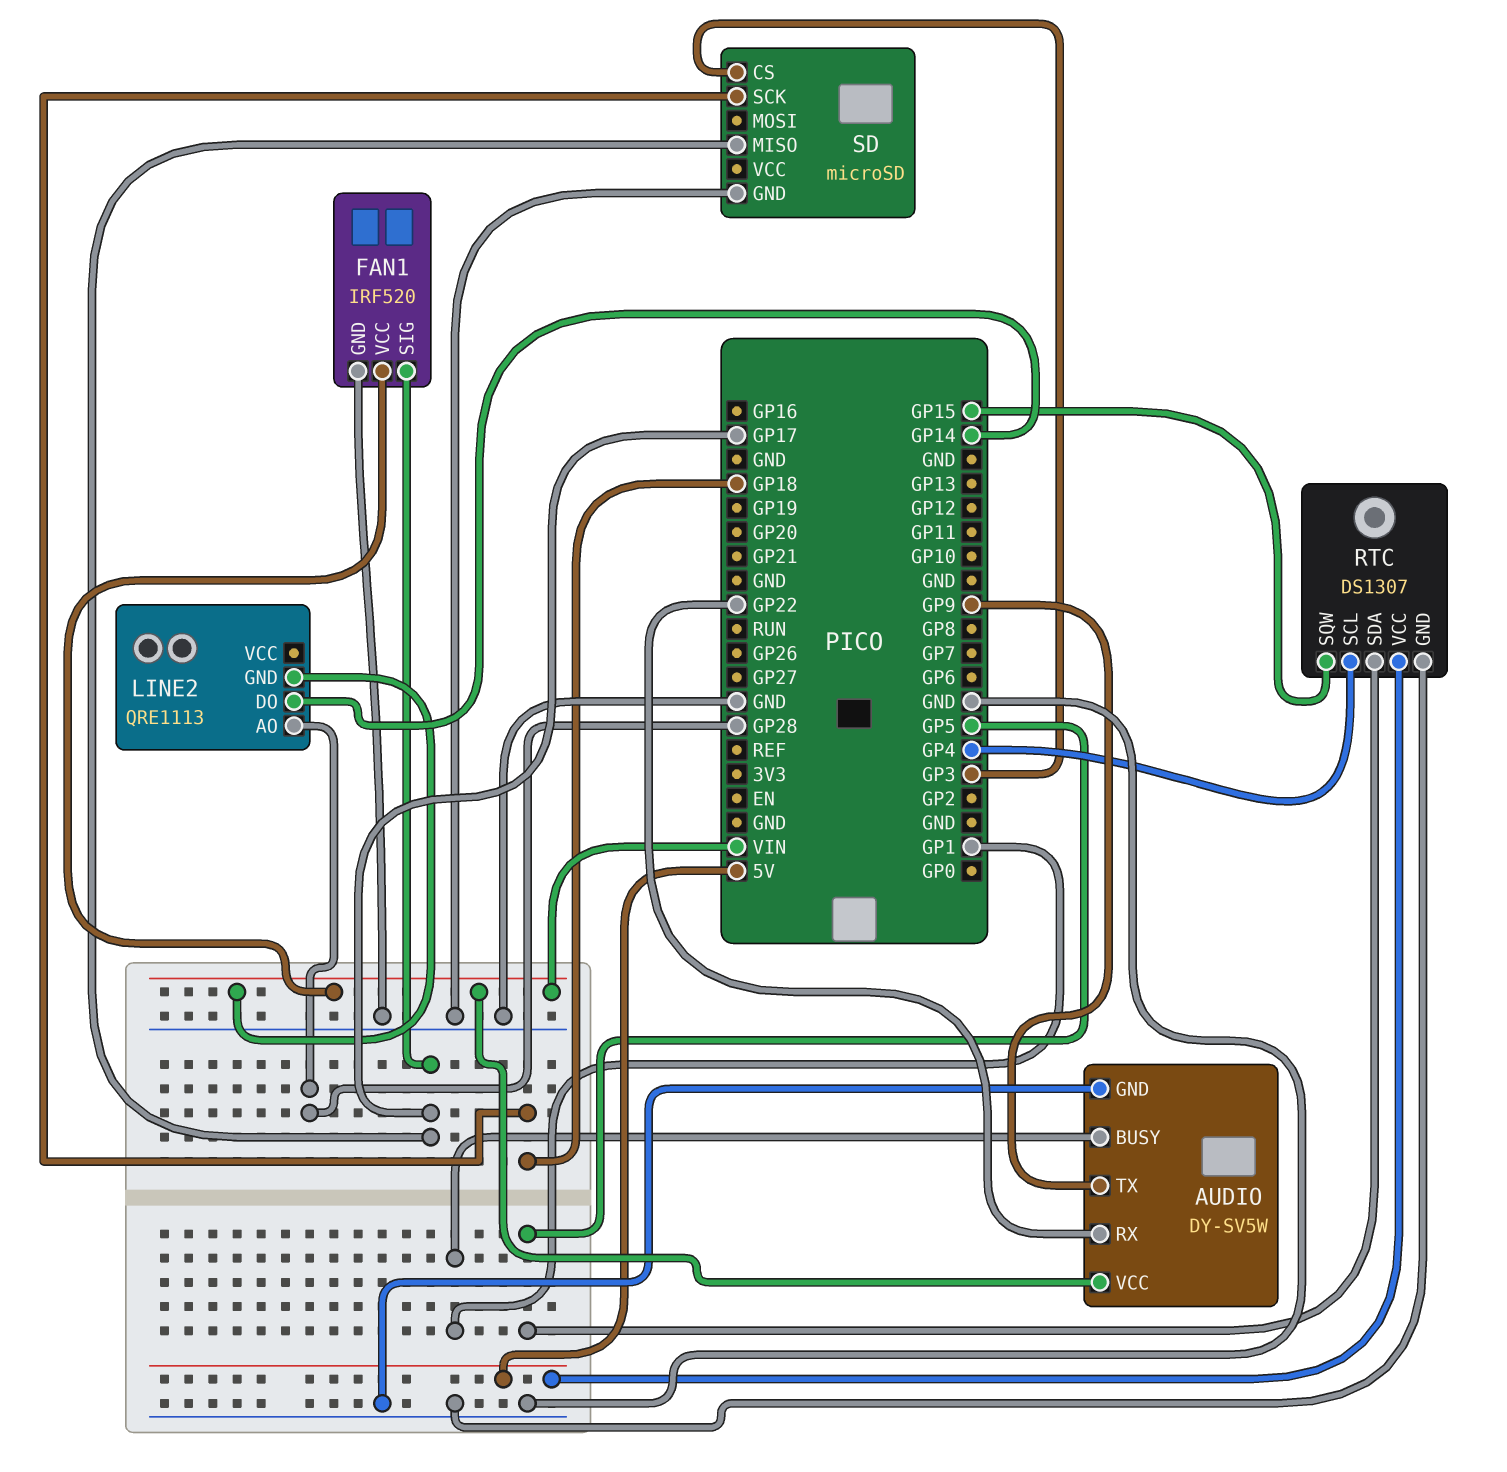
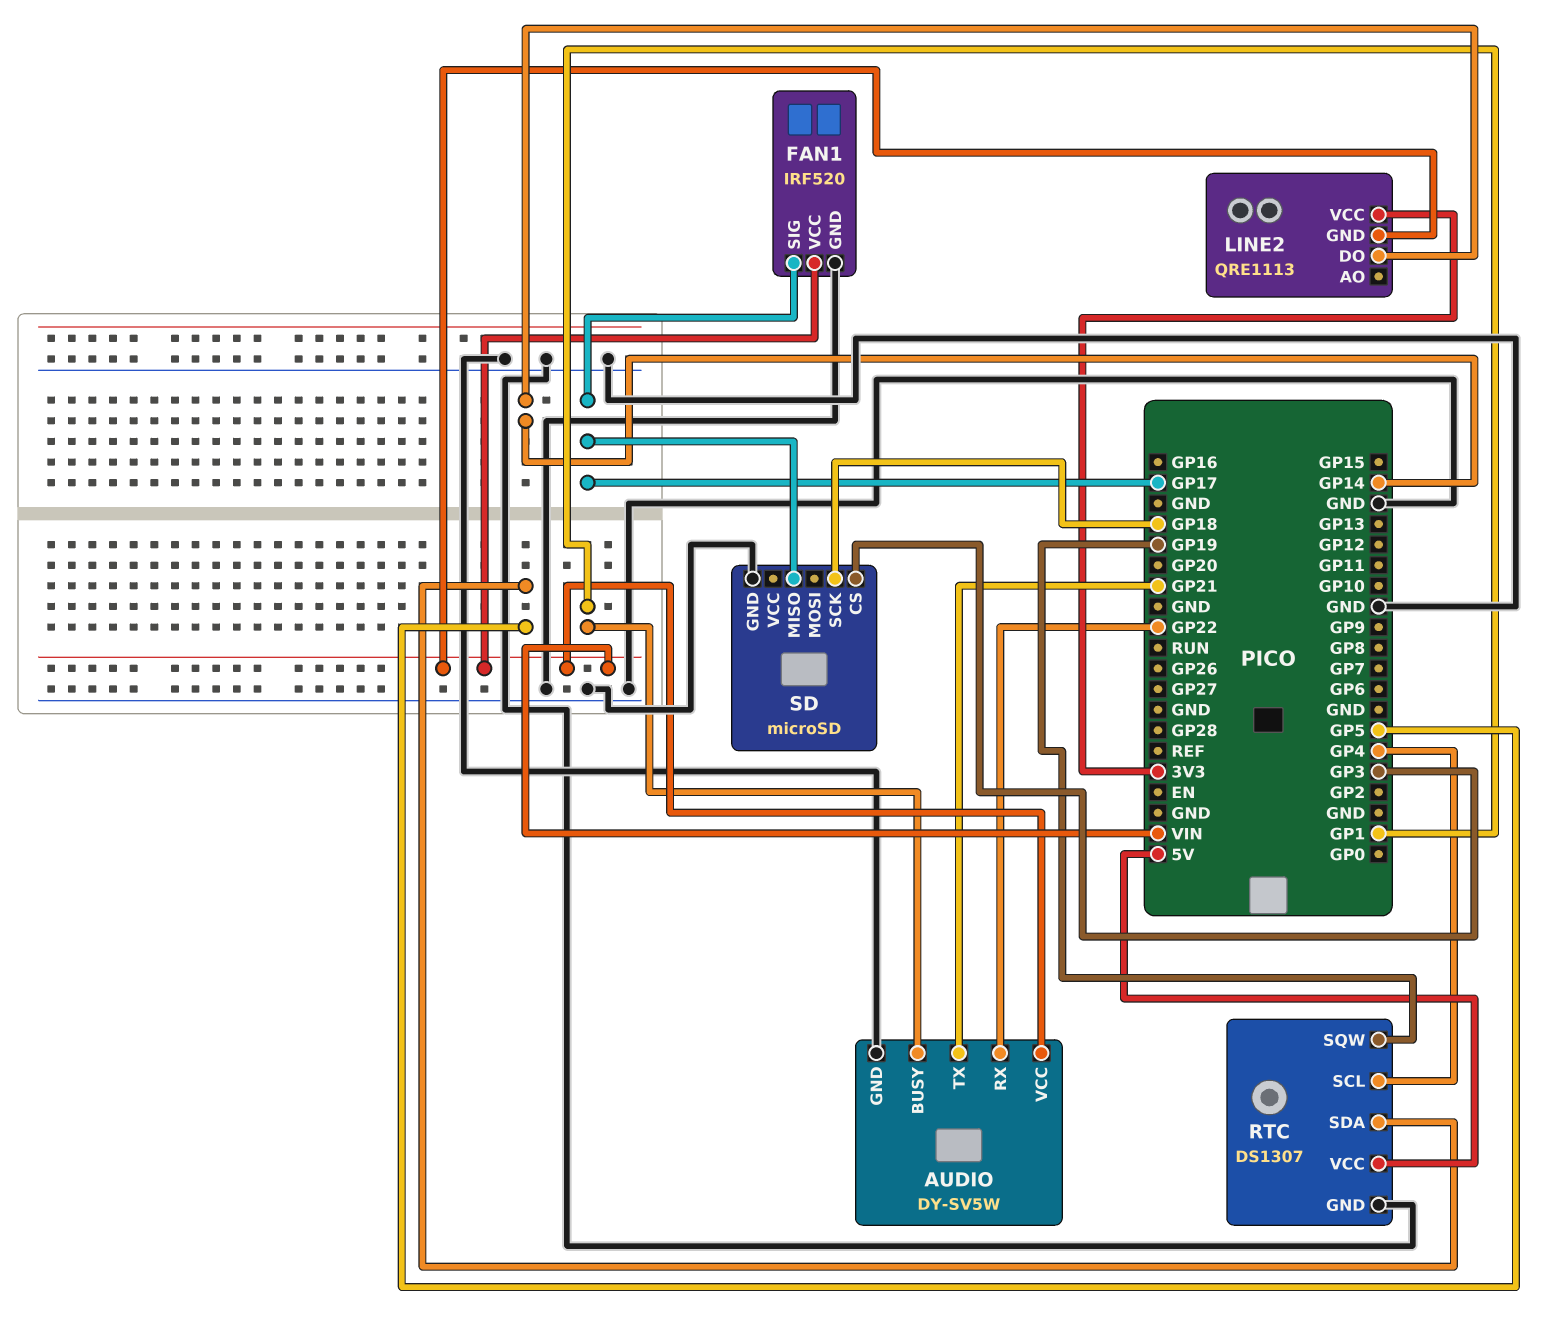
AUDIO pin TX: GP9 -> GP21
LINE2 pin AO: GP28 -> none
LINE2 pin VCC: none -> 3V3
RTC pin SQW: GP15 -> GP19

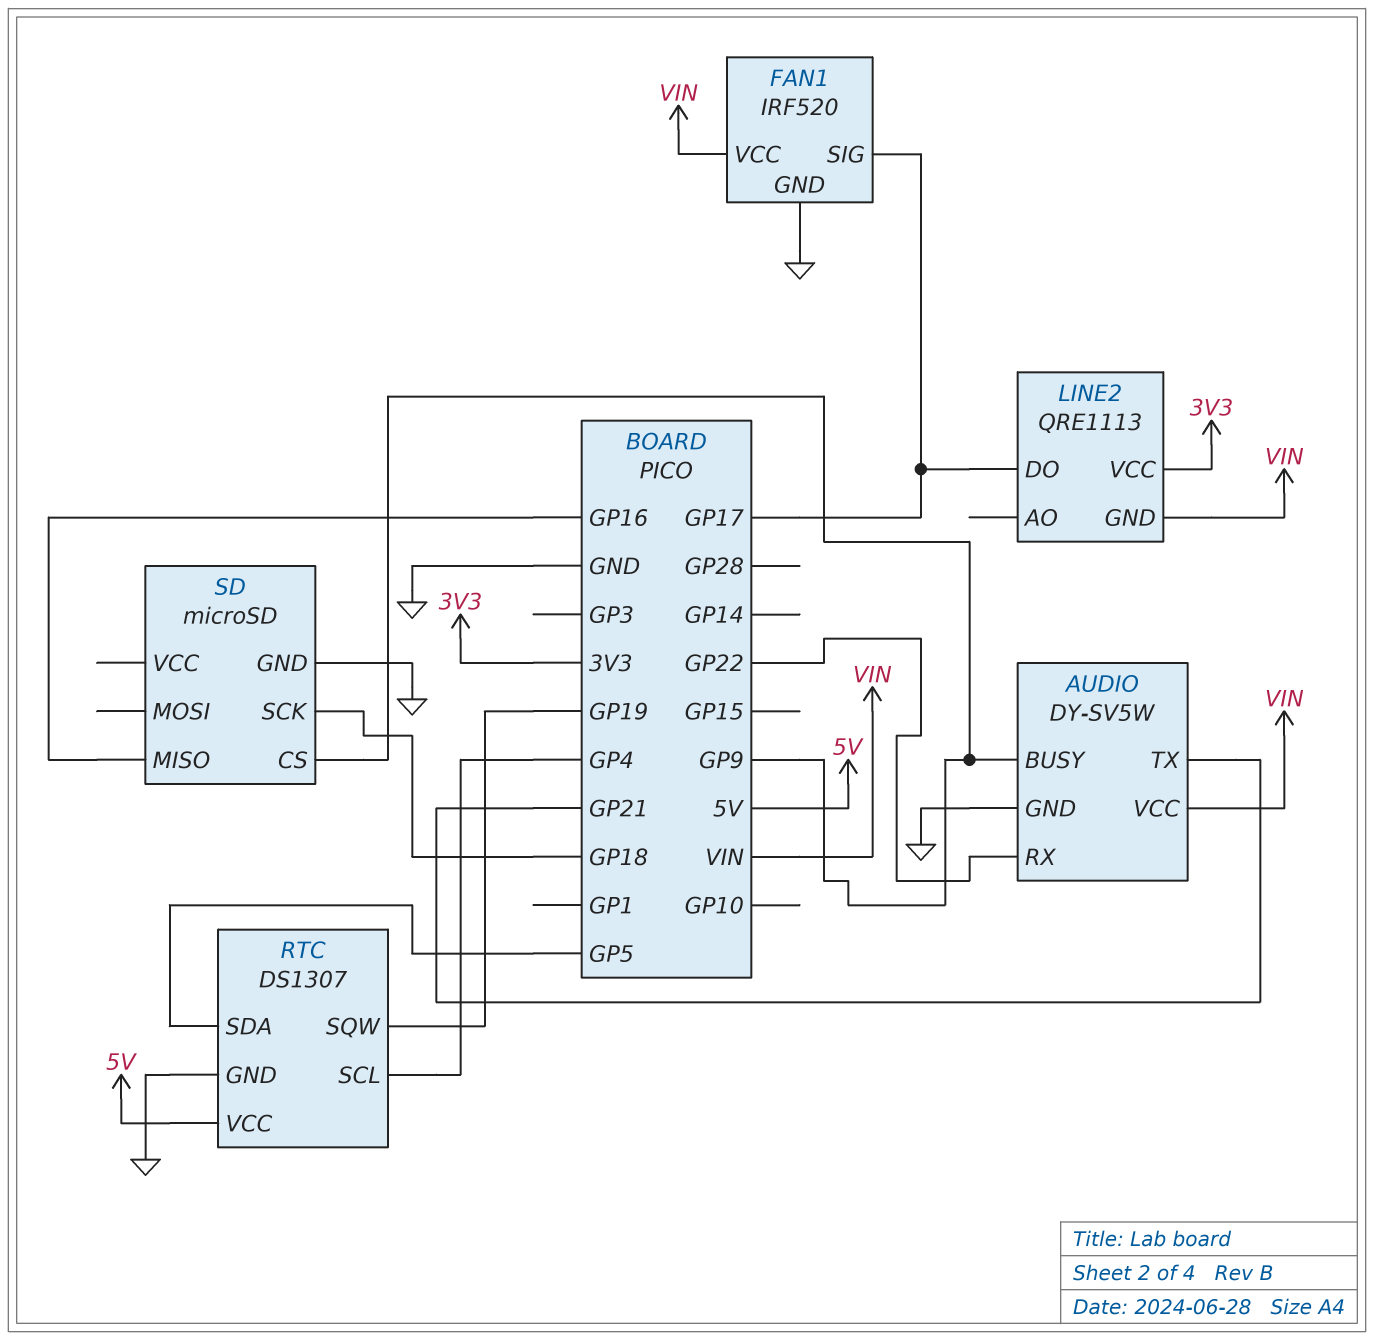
AUDIO pin BUSY: GP1 -> GP9
LINE2 pin DO: GP14 -> GP17
SD pin CS: GP3 -> GP9
SD pin MISO: GP17 -> GP16

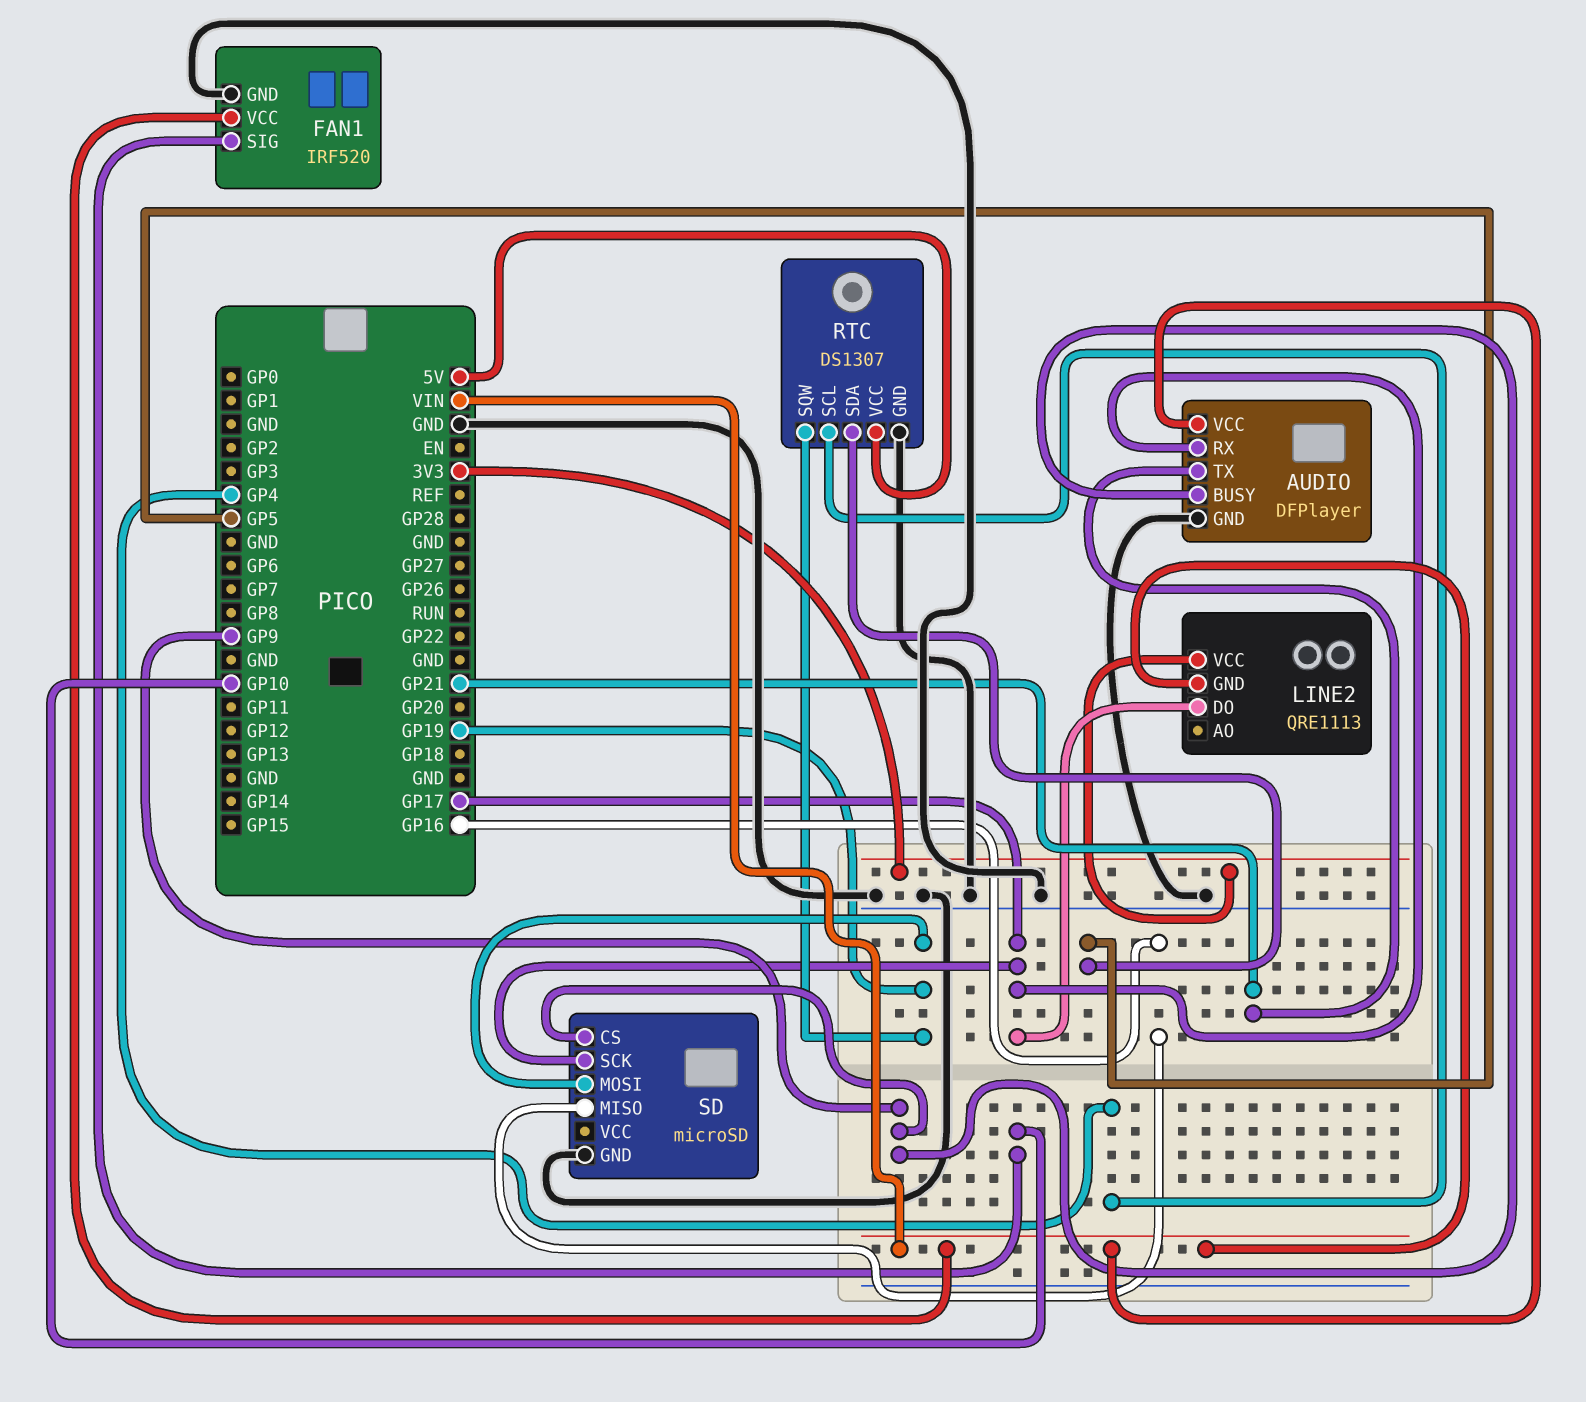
AUDIO: DY-SV5W -> DFPlayer
AUDIO pin RX: GP22 -> GP17
FAN1 pin SIG: GP17 -> GP10
SD pin MOSI: none -> GP19
SD pin SCK: GP18 -> GP17

